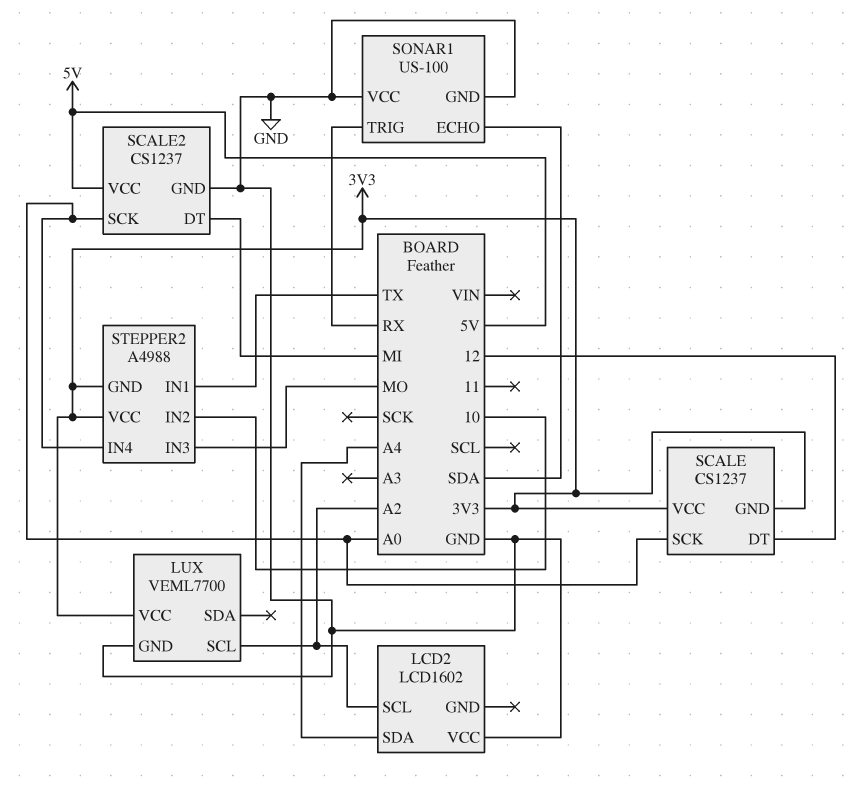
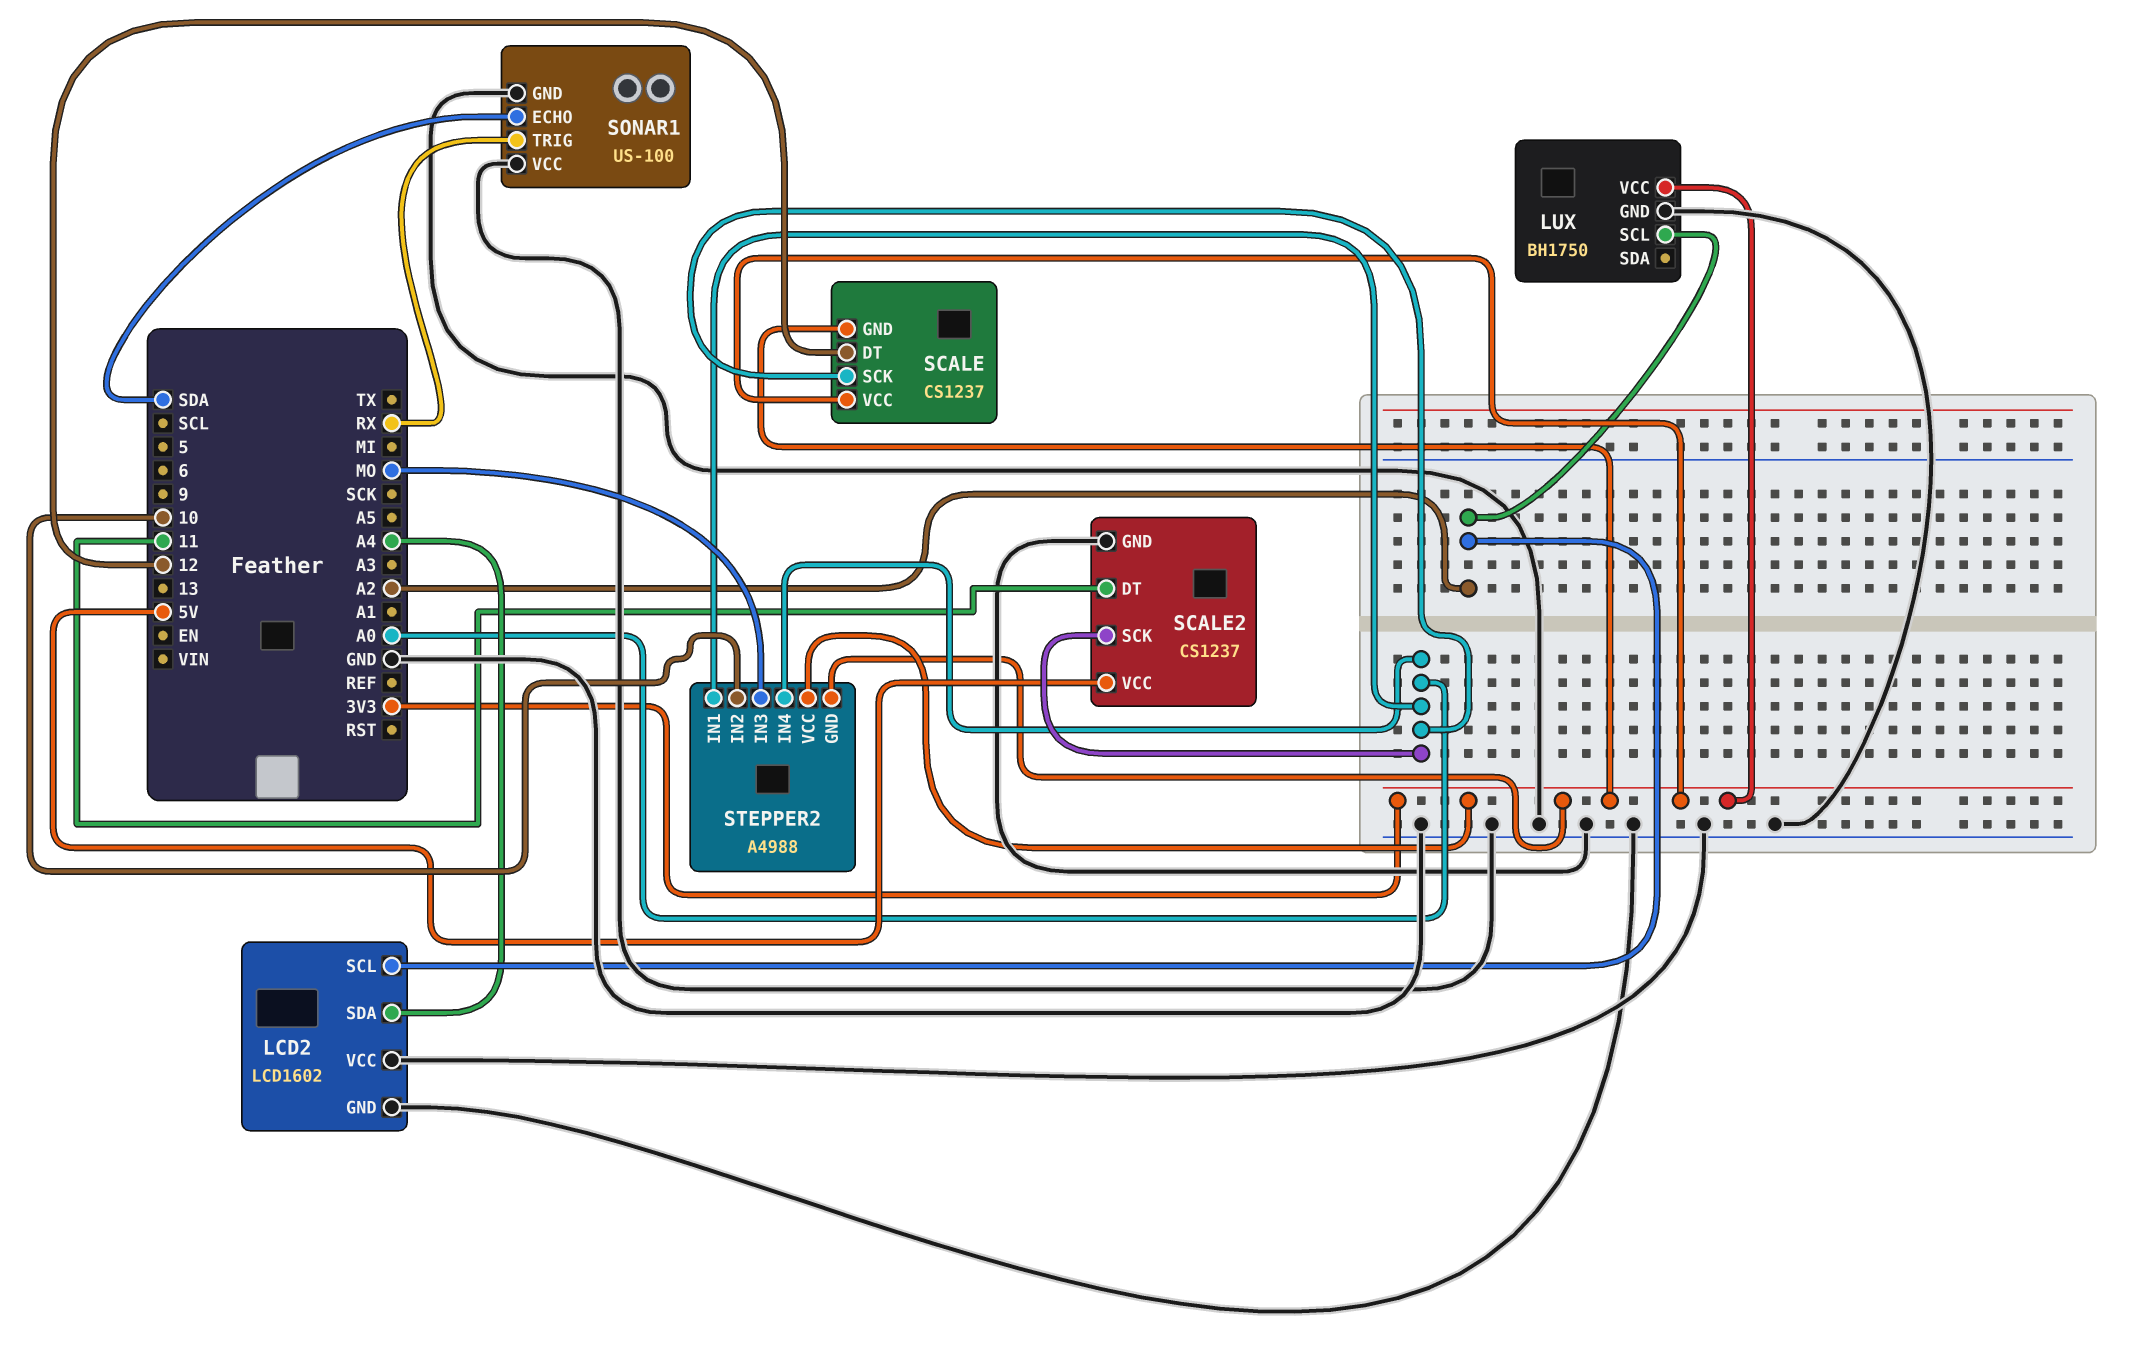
LCD2 pin GND: none -> GND
LUX: VEML7700 -> BH1750
SCALE2 pin DT: MI -> 11
STEPPER2 pin IN1: TX -> A0

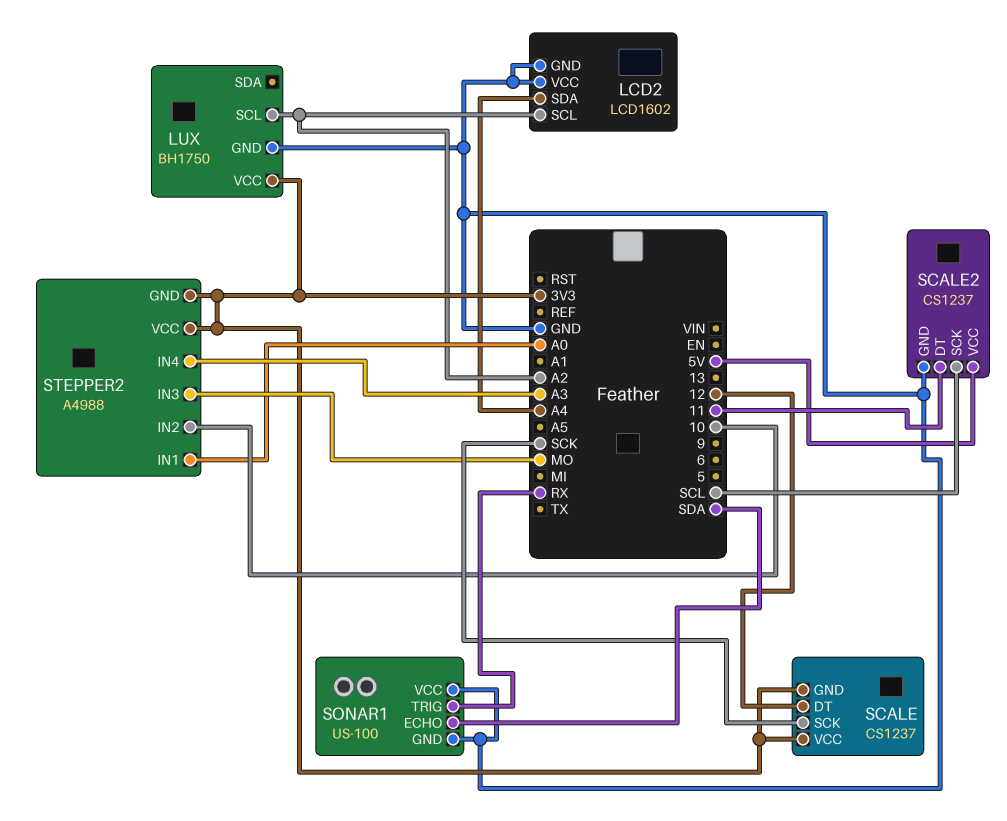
SCALE pin SCK: A0 -> SCK
SCALE2 pin SCK: A0 -> SCL
STEPPER2 pin IN4: A0 -> A3

